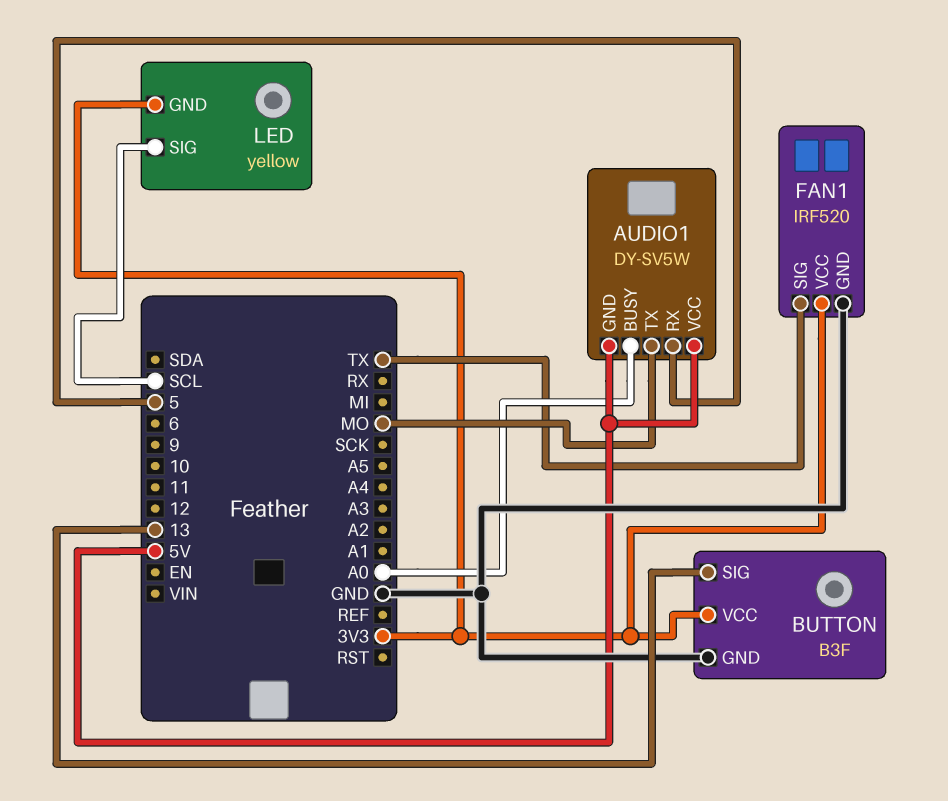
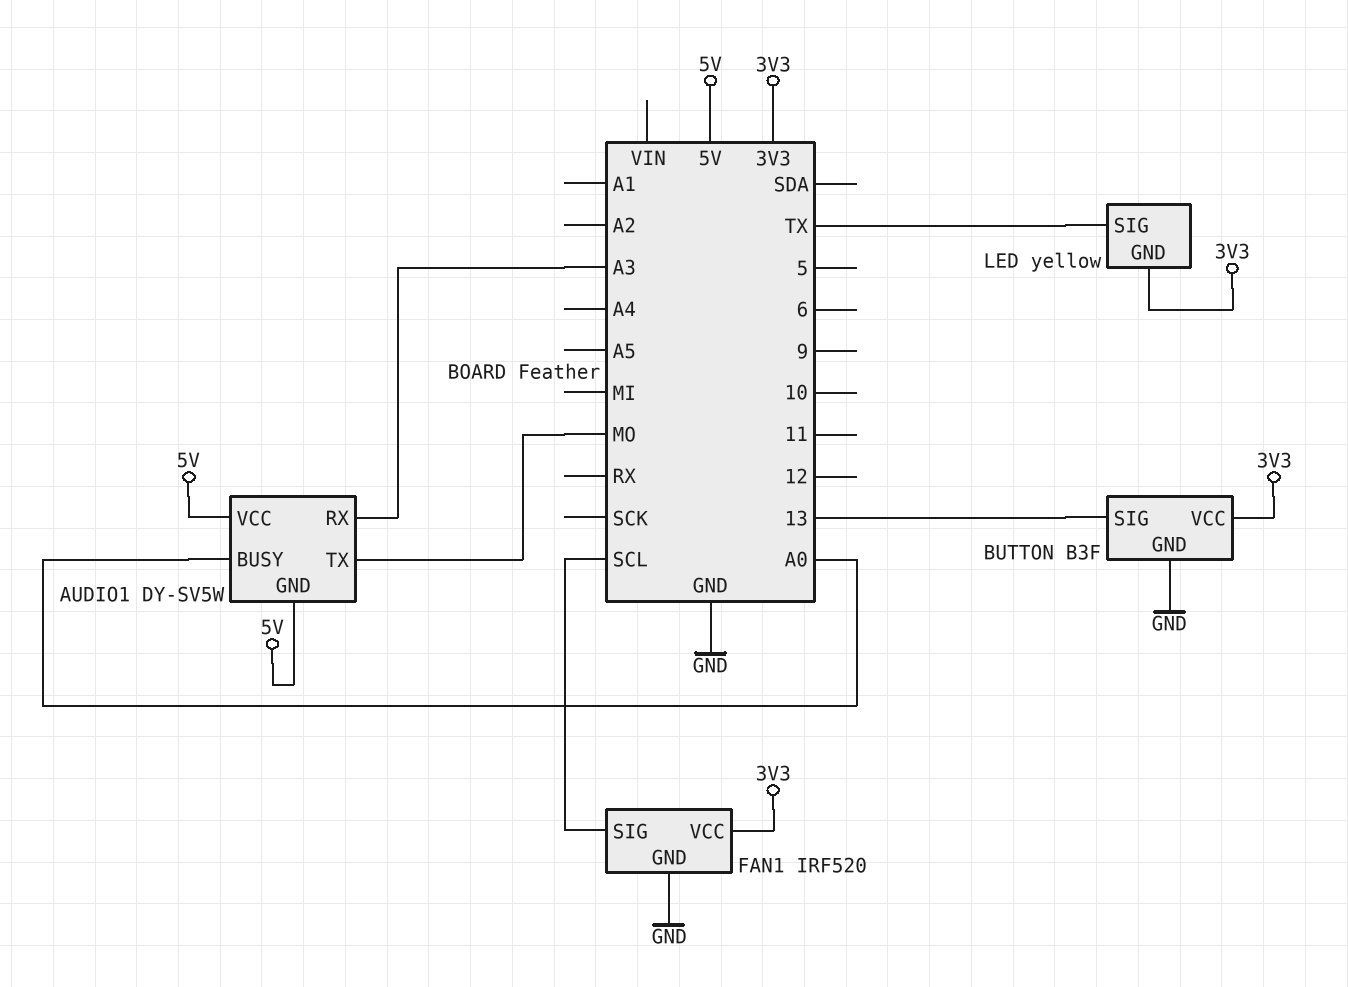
AUDIO1 pin RX: 5 -> A3
FAN1 pin SIG: TX -> SCL
LED pin SIG: SCL -> TX

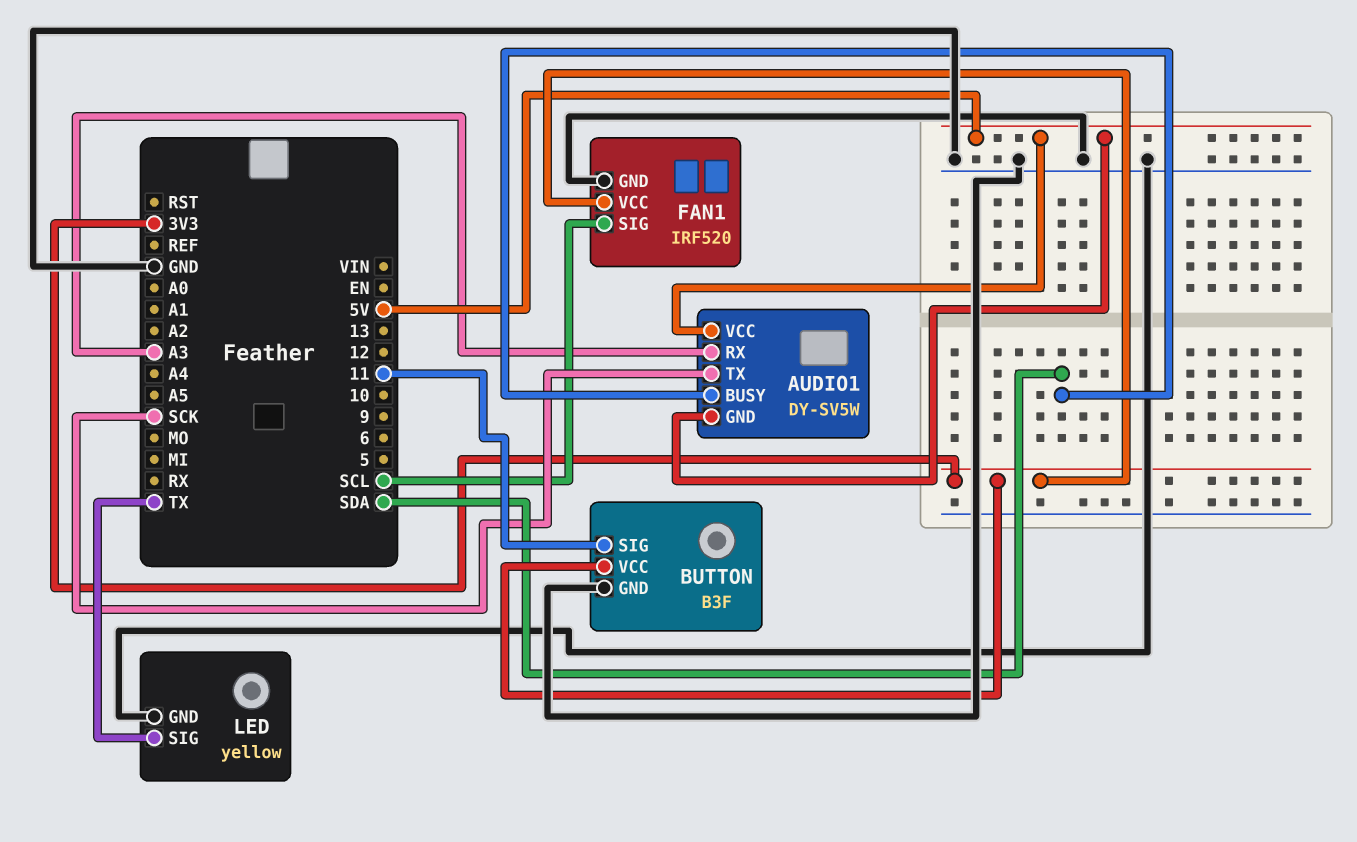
AUDIO1 pin BUSY: A0 -> SDA
AUDIO1 pin TX: MO -> SCK
BUTTON pin SIG: 13 -> 11
LED pin GND: 3V3 -> GND

